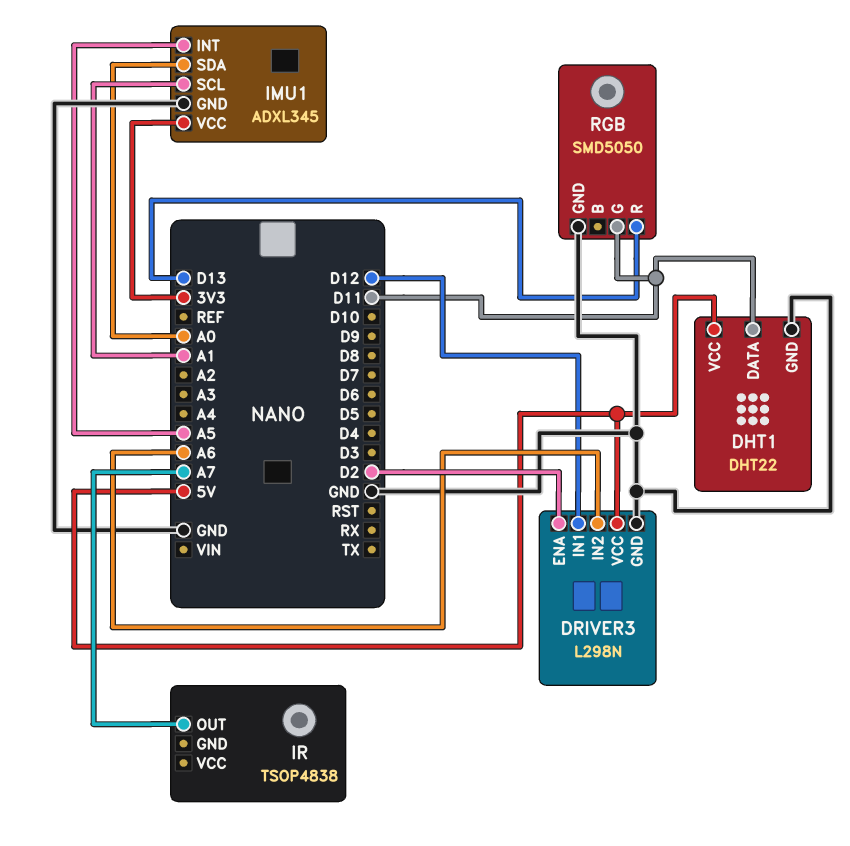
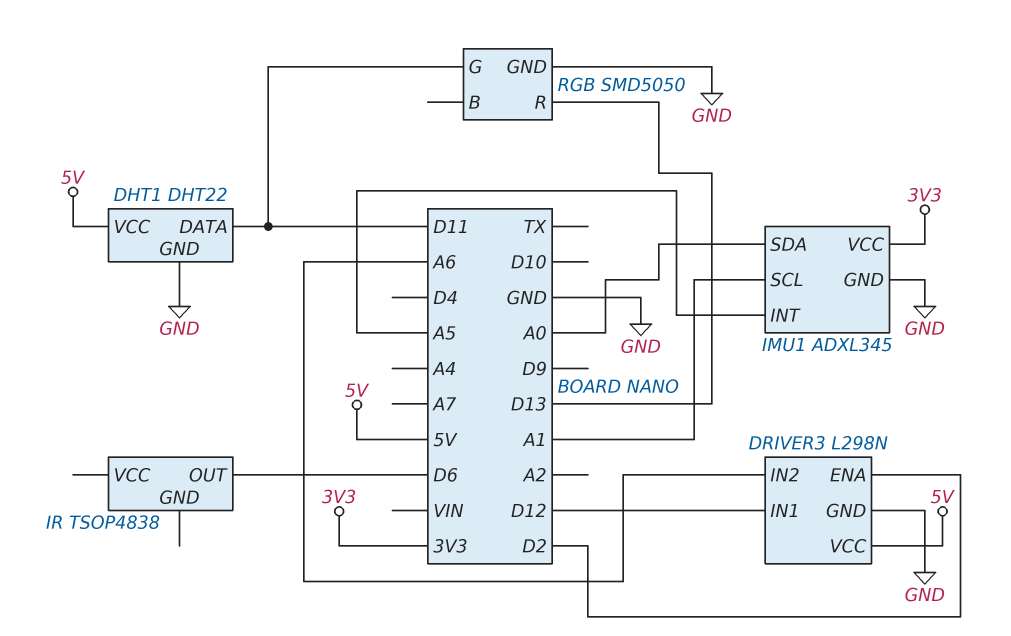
IR pin OUT: A7 -> D6

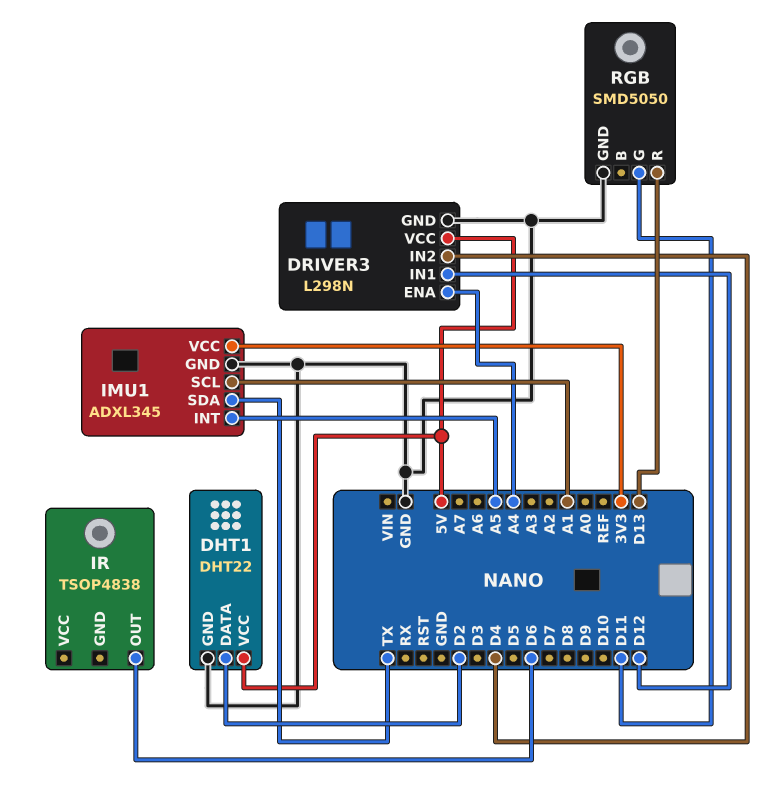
DHT1 pin DATA: D11 -> D2
DRIVER3 pin ENA: D2 -> A4
DRIVER3 pin IN2: A6 -> D4
IMU1 pin SDA: A0 -> TX

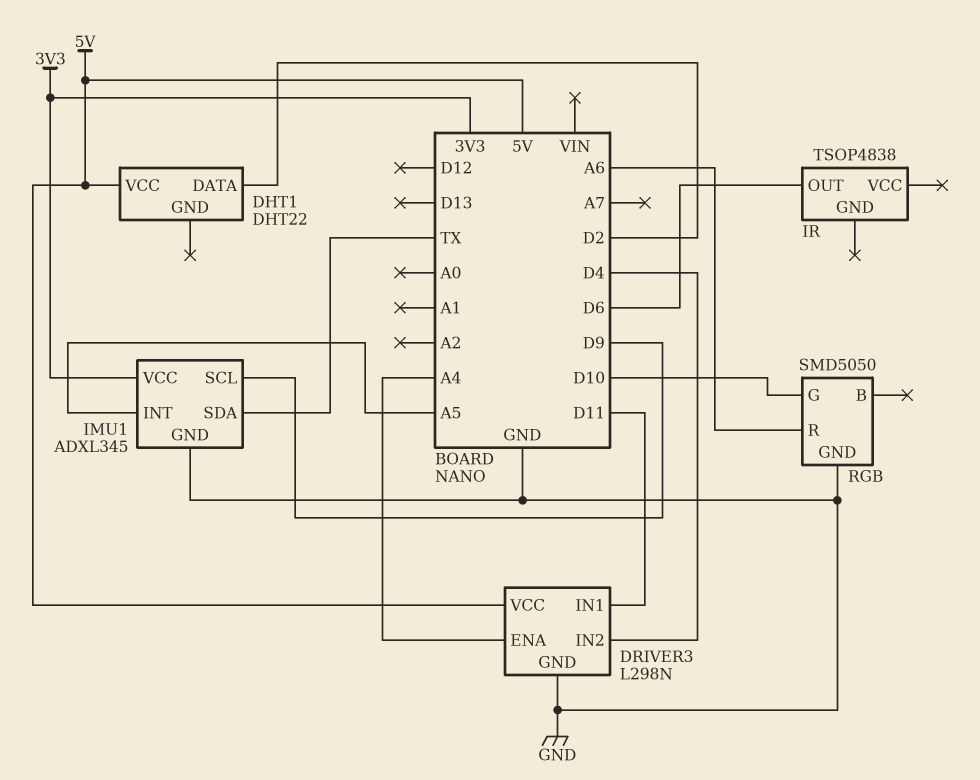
DHT1 pin GND: GND -> none
DRIVER3 pin IN1: D12 -> D11
IMU1 pin SCL: A1 -> D9
RGB pin G: D11 -> D10
RGB pin R: D13 -> A6

